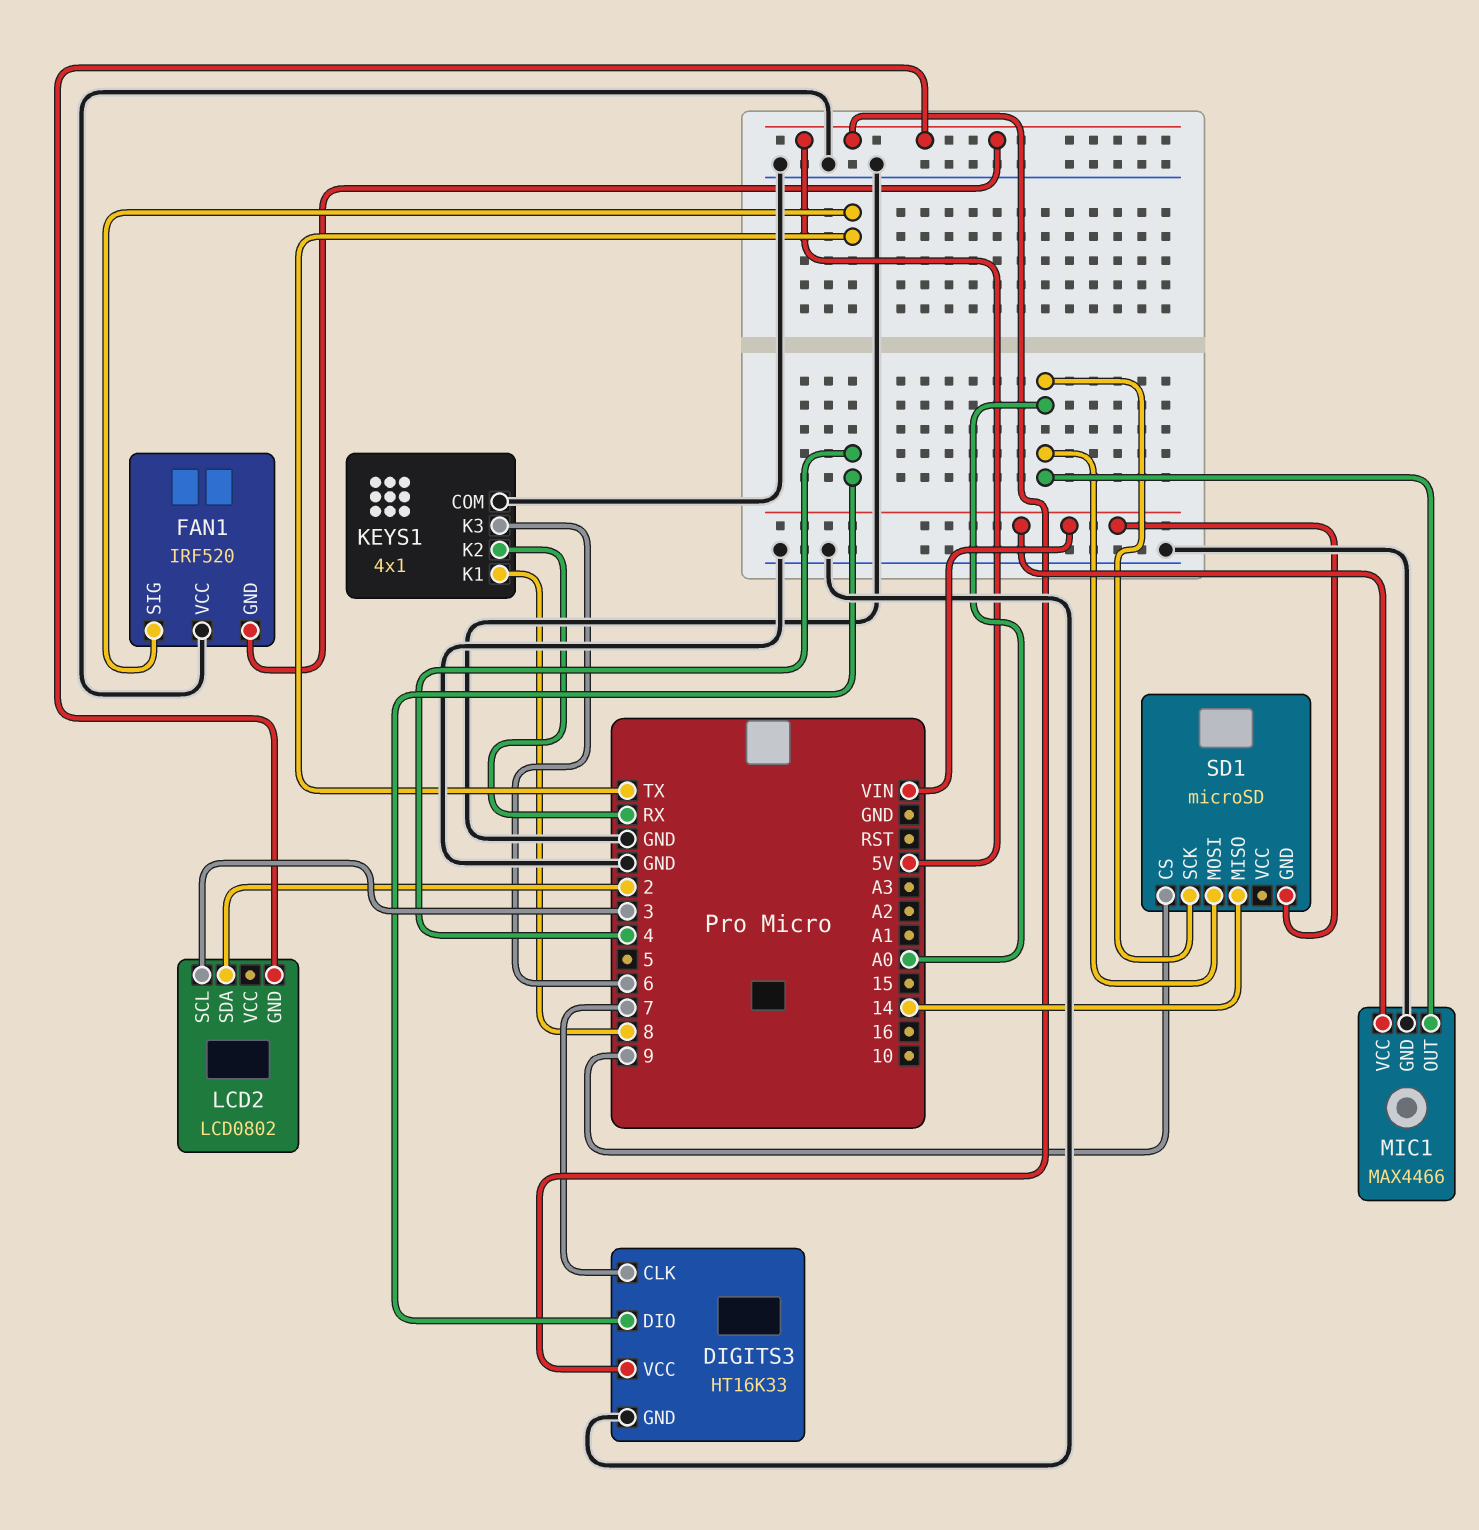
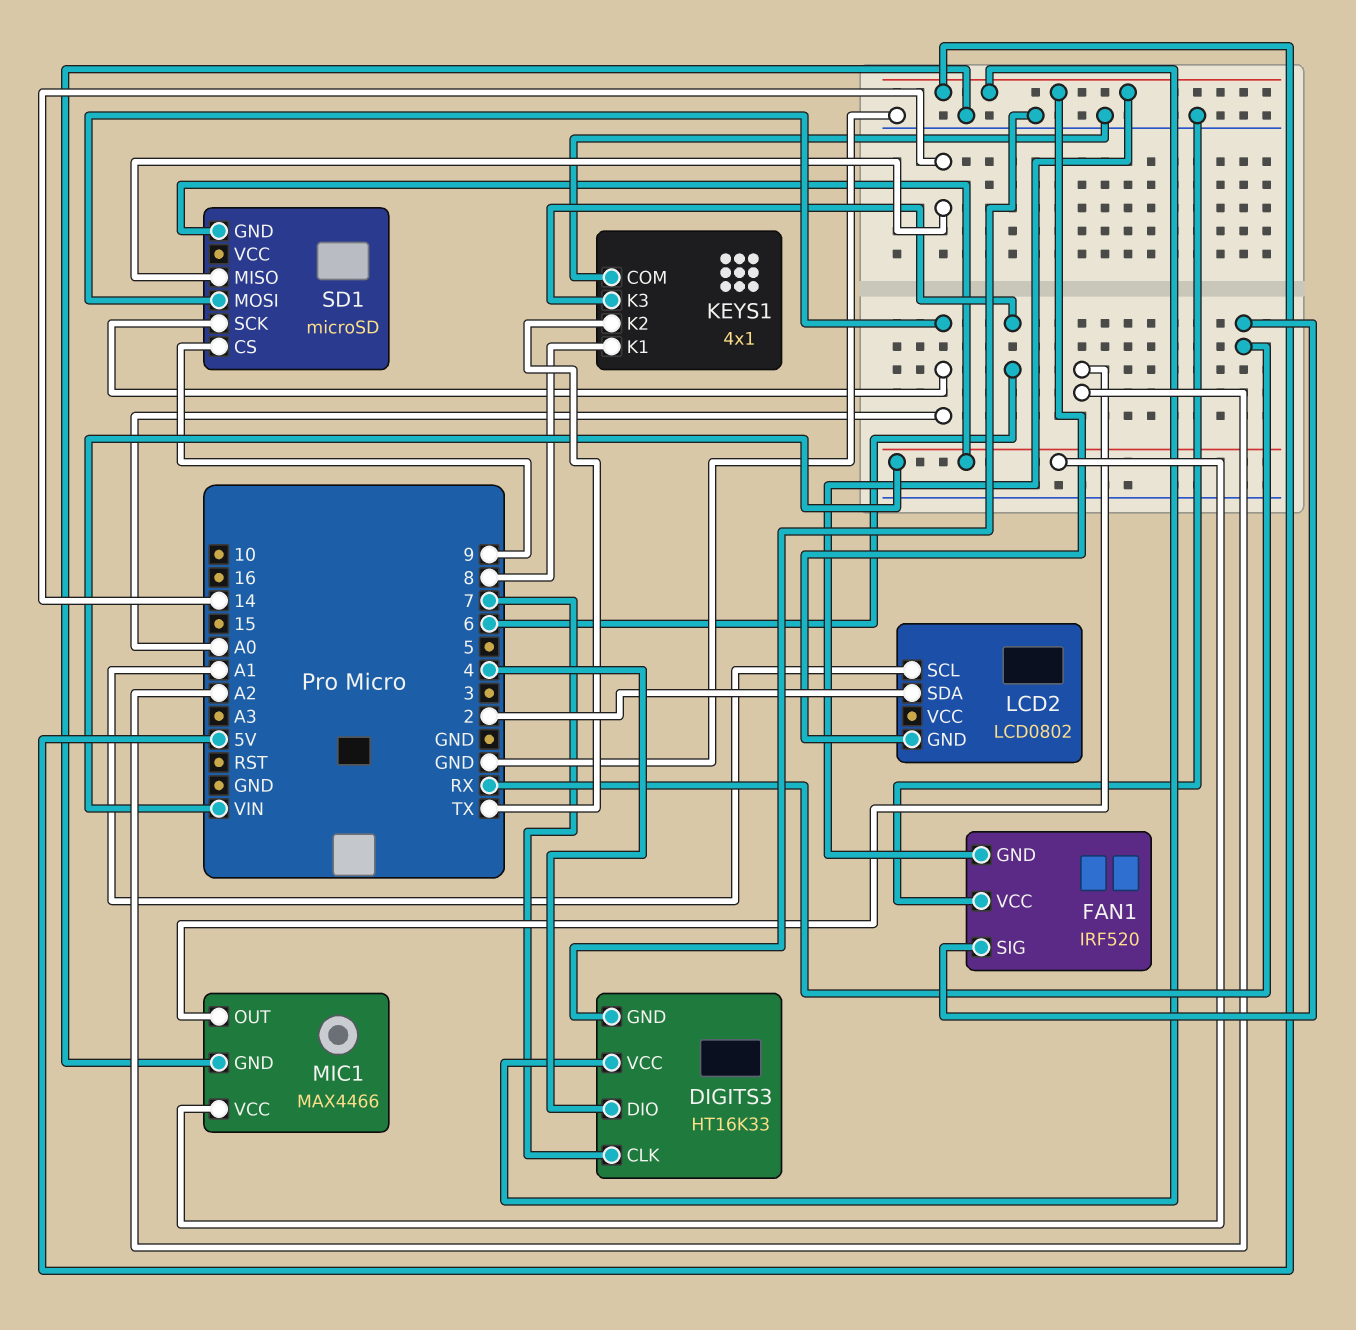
FAN1 pin SIG: TX -> RX
KEYS1 pin K2: RX -> TX
LCD2 pin SCL: 3 -> A1
MIC1 pin OUT: A0 -> A2

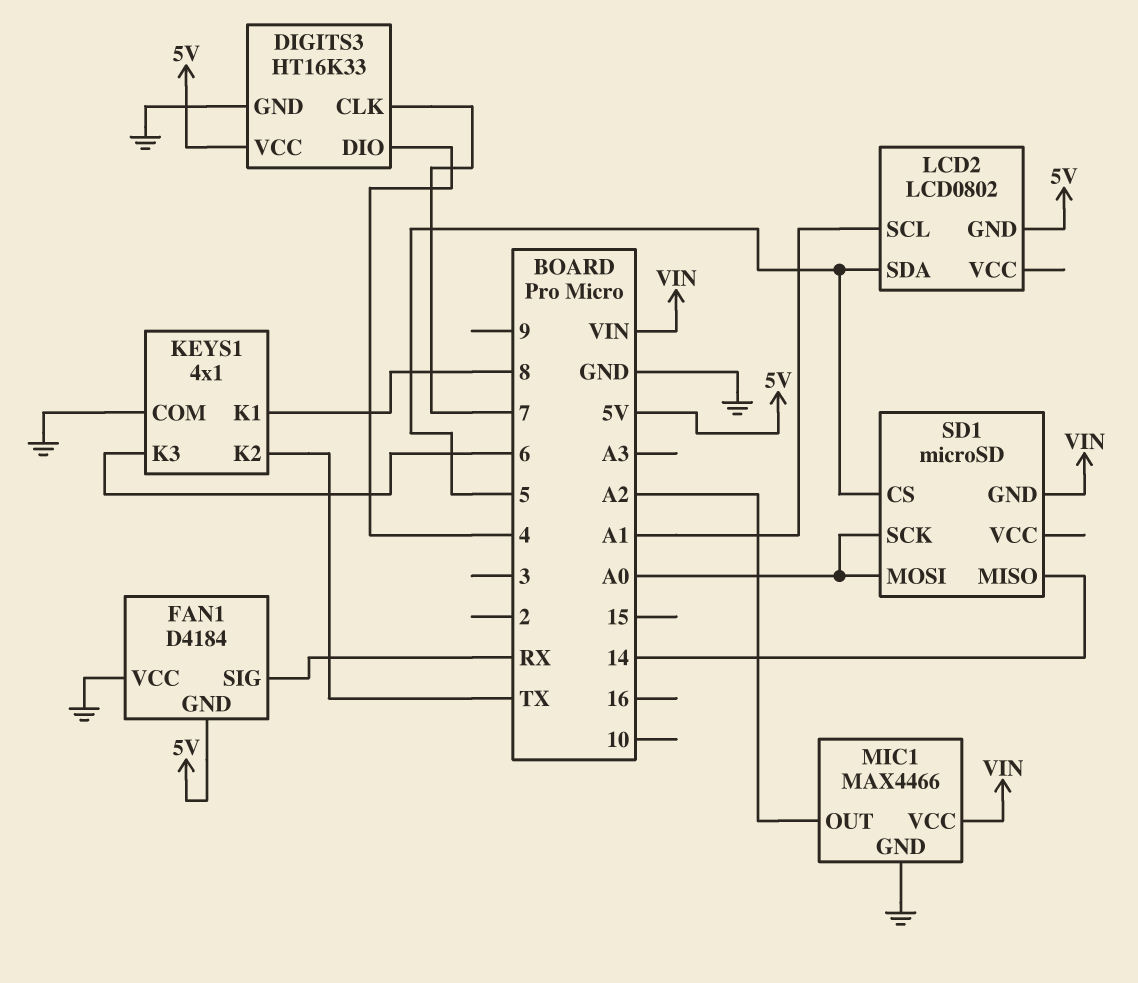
FAN1: IRF520 -> D4184
LCD2 pin SDA: 2 -> 5
SD1 pin CS: 9 -> 5

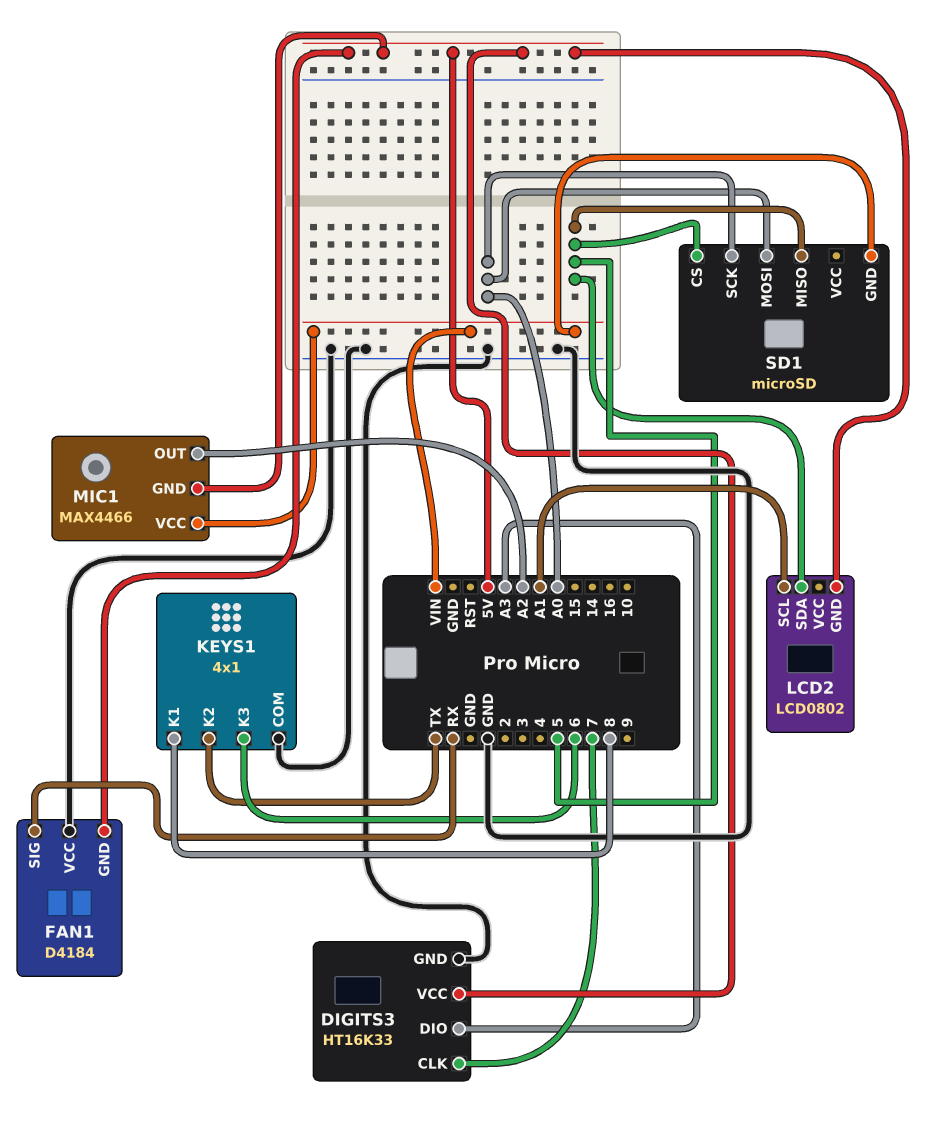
DIGITS3 pin DIO: 4 -> A3
MIC1 pin GND: GND -> 5V
SD1 pin MISO: 14 -> 5

